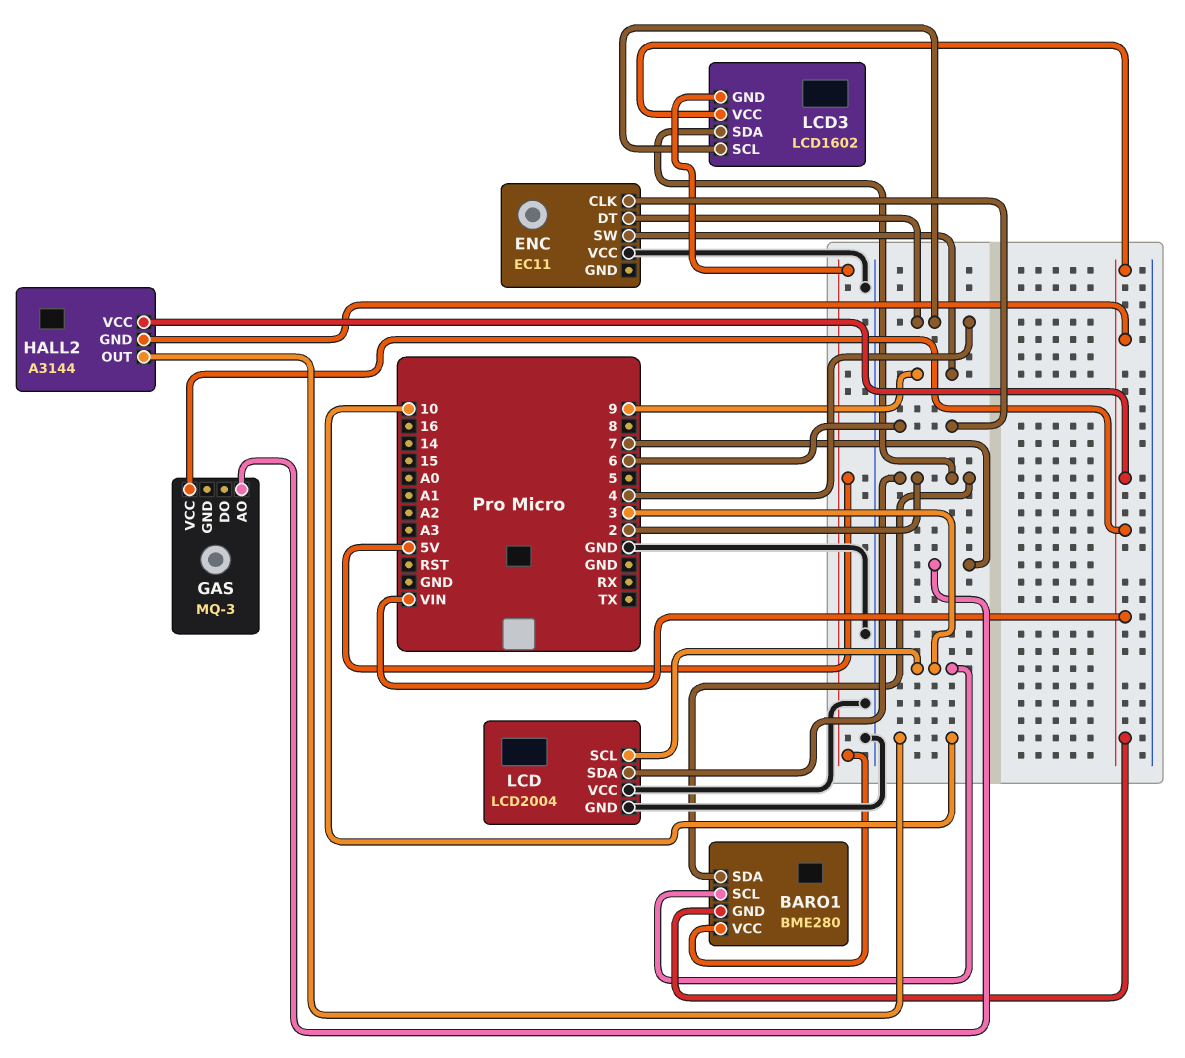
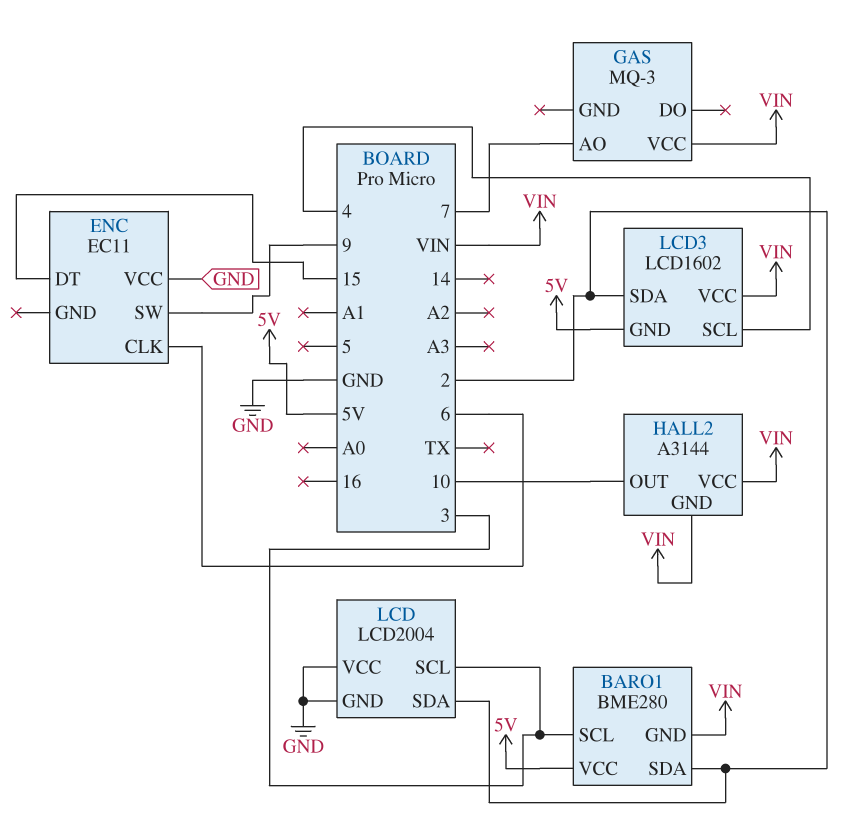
ENC pin DT: 4 -> 15

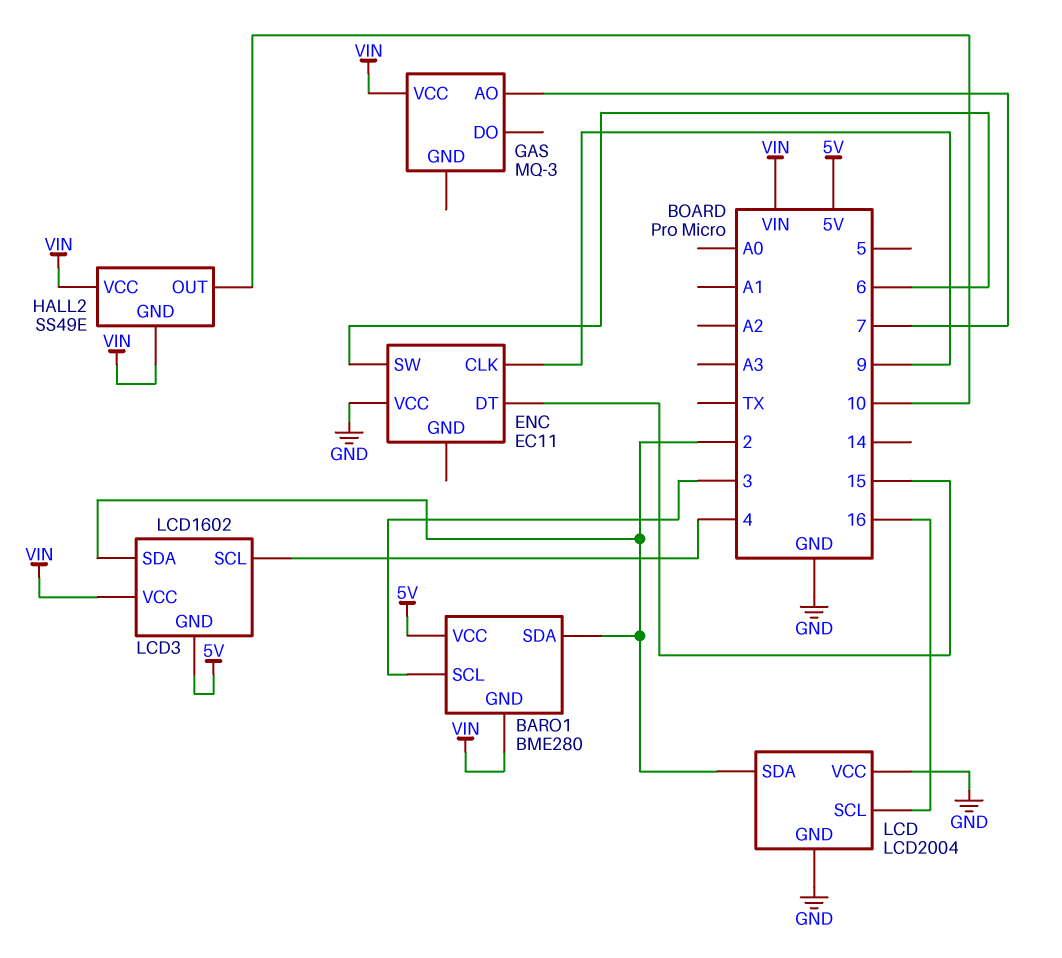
ENC pin CLK: 6 -> 9
ENC pin SW: 9 -> 6
HALL2: A3144 -> SS49E
LCD pin SCL: 3 -> 16

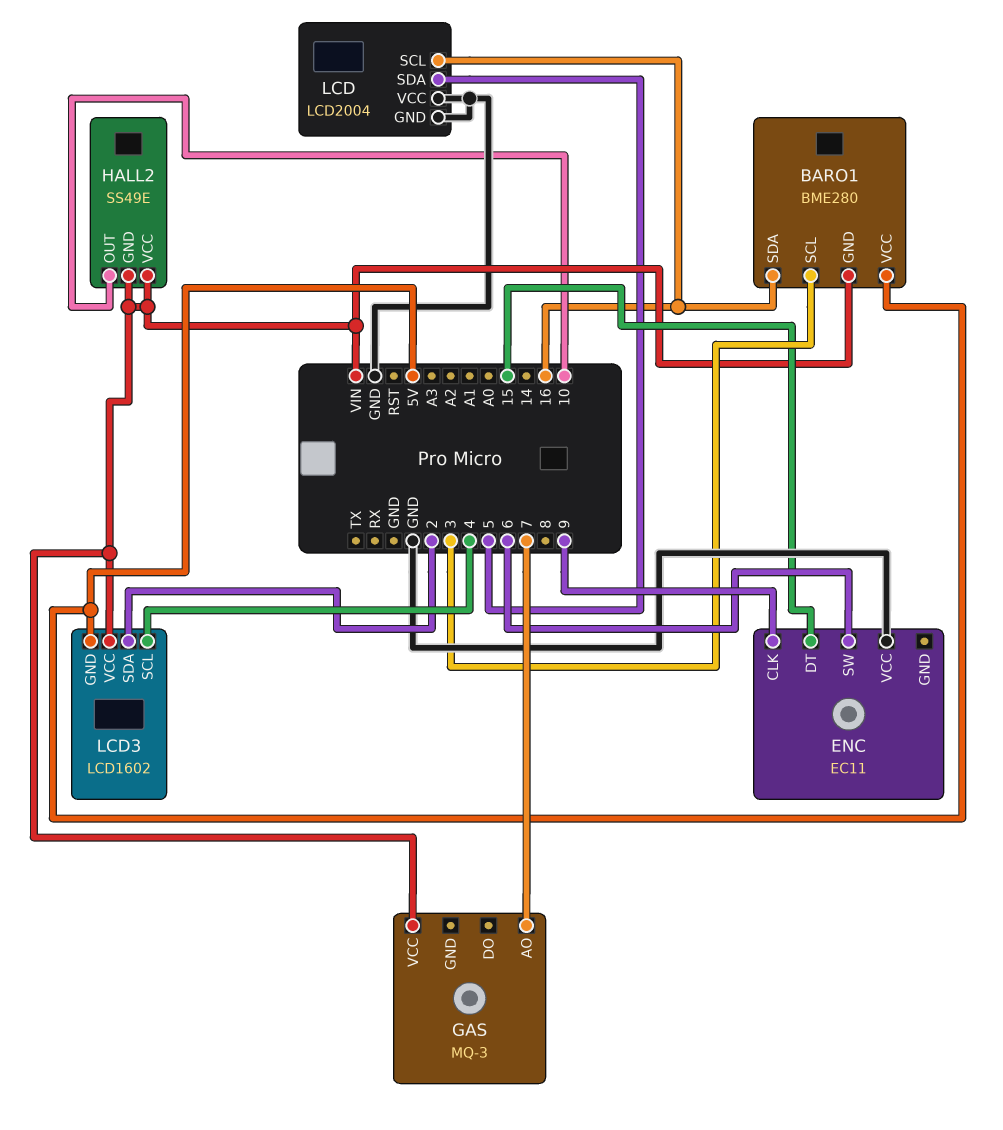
BARO1 pin SDA: 2 -> 16
LCD pin SDA: 2 -> 5

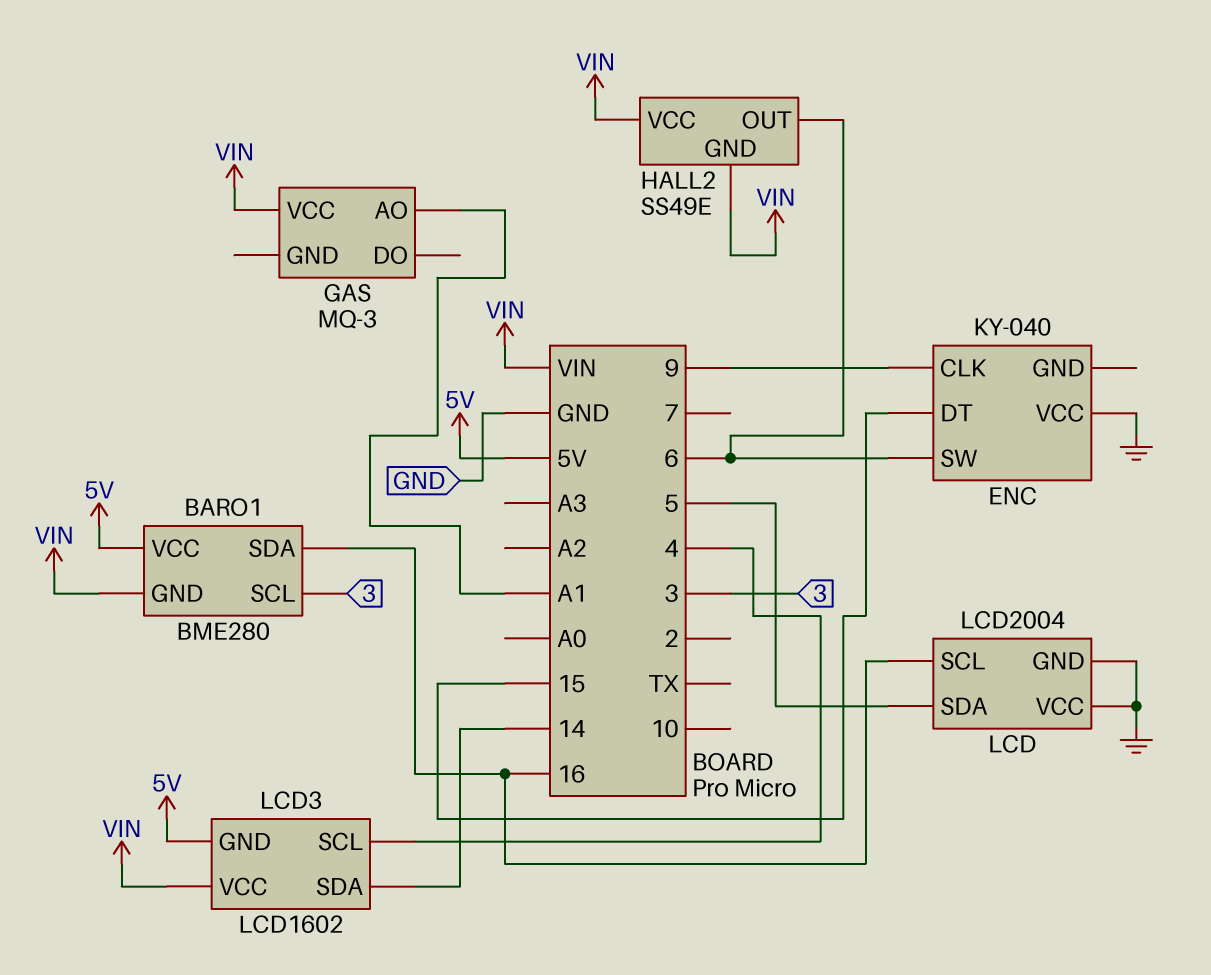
ENC: EC11 -> KY-040
GAS pin AO: 7 -> A1
HALL2 pin OUT: 10 -> 6
LCD3 pin SDA: 2 -> 14

